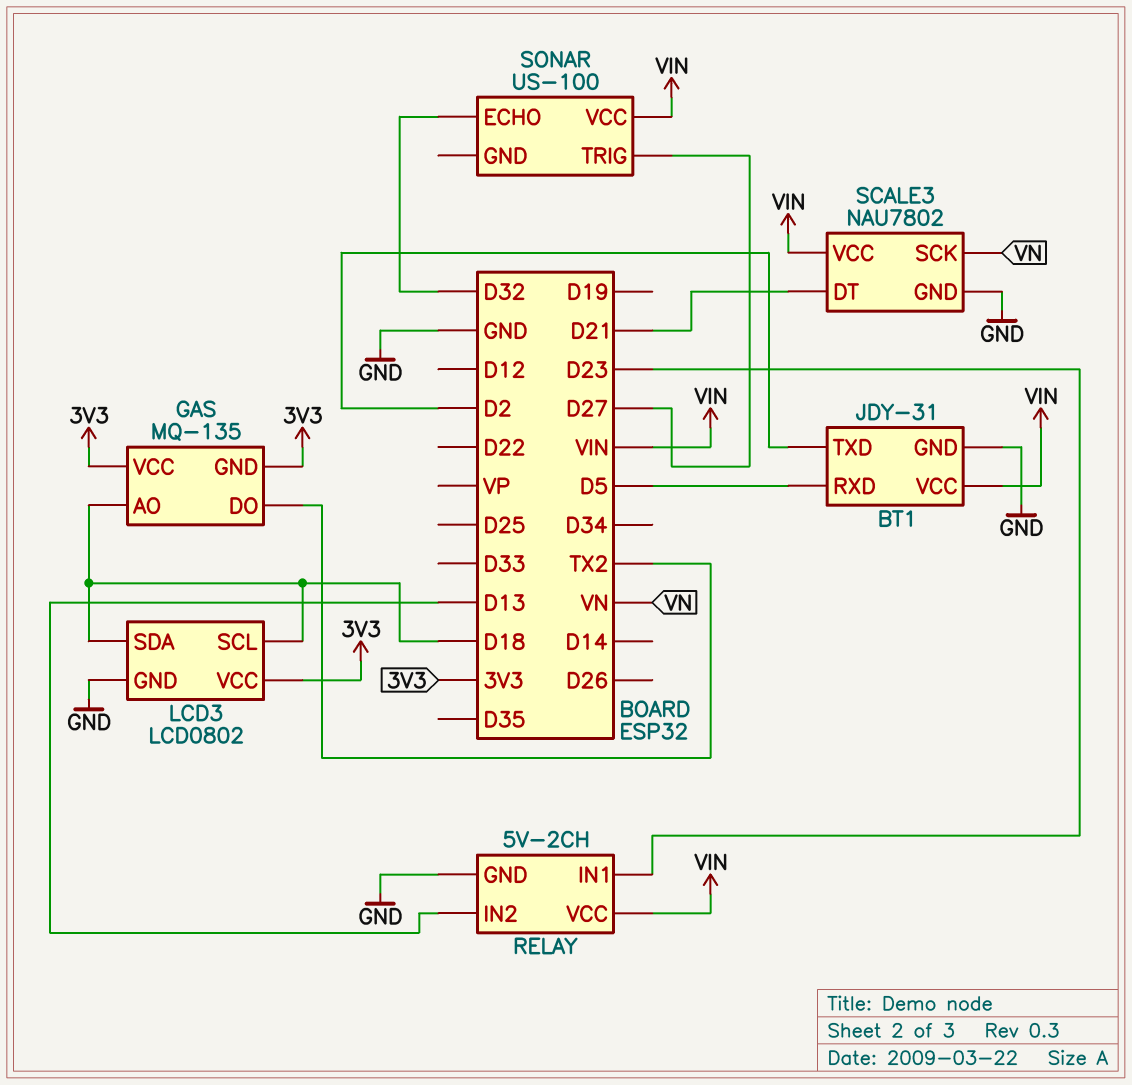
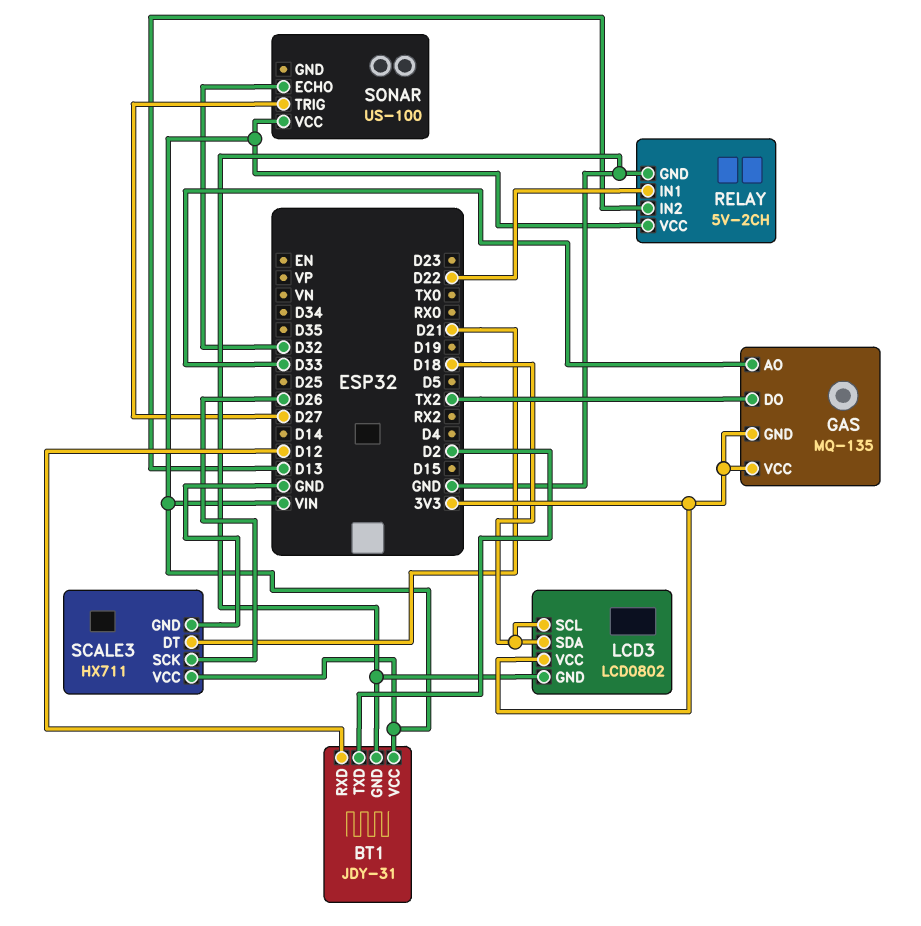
BT1 pin RXD: D5 -> D12
GAS pin AO: D18 -> D33
RELAY pin IN1: D23 -> D22
SCALE3: NAU7802 -> HX711
SCALE3 pin SCK: VN -> D26

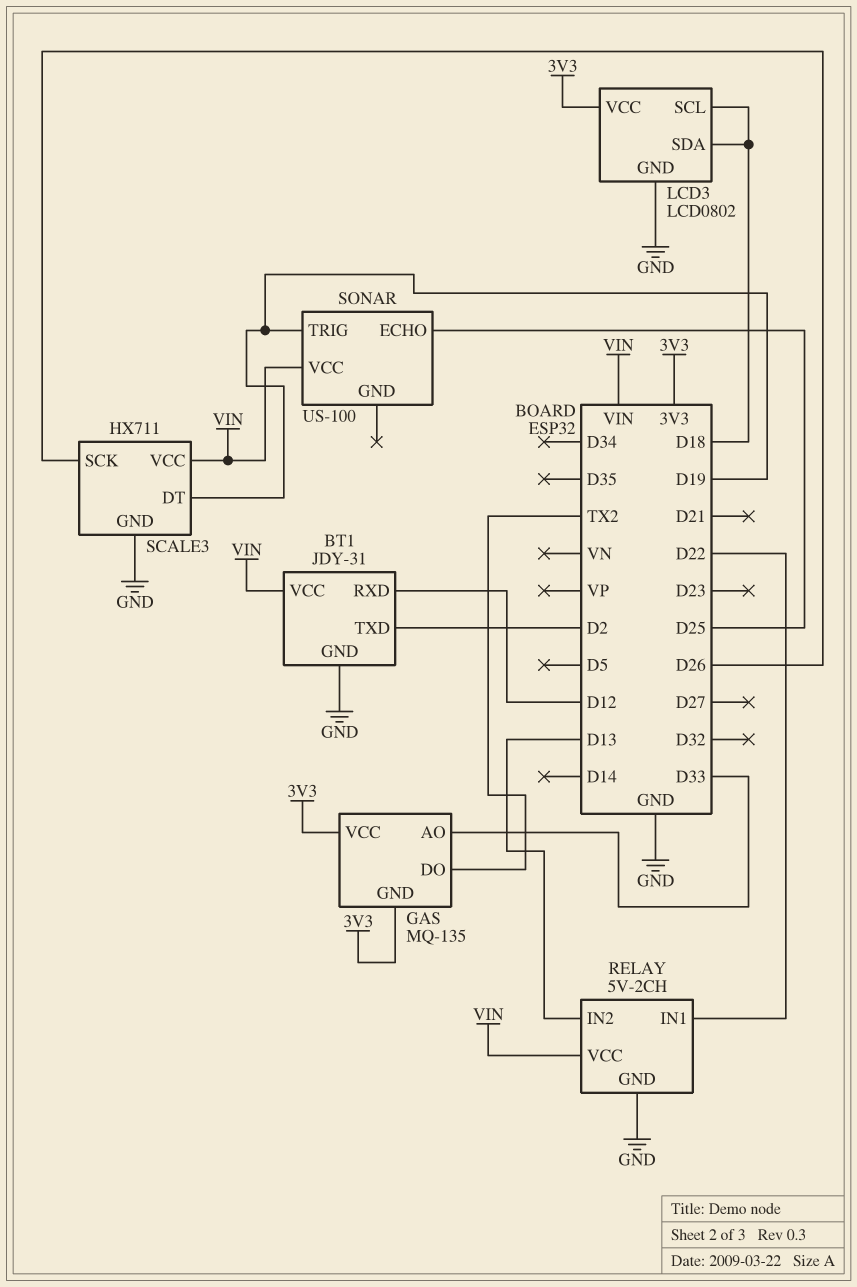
SCALE3 pin DT: D21 -> D19
SONAR pin ECHO: D32 -> D25
SONAR pin TRIG: D27 -> D19

